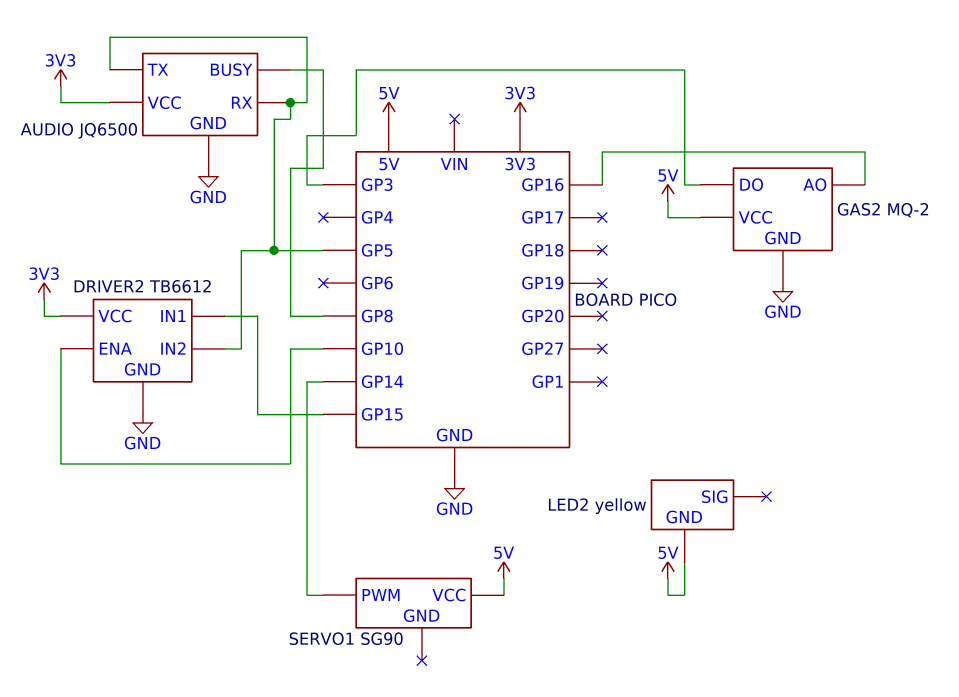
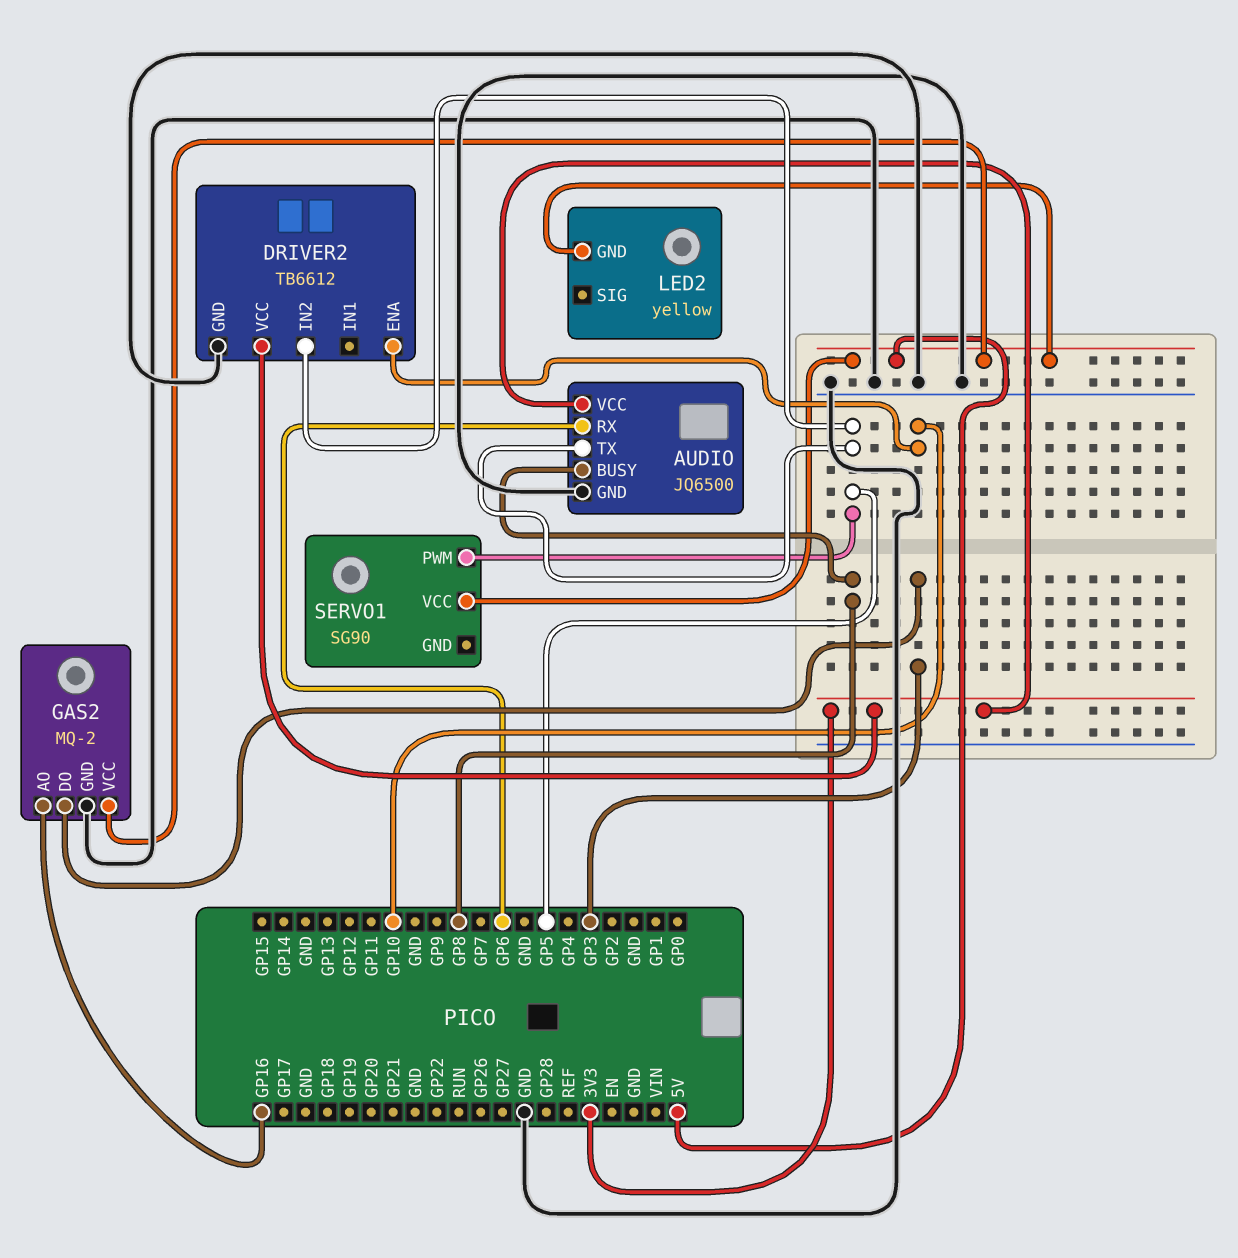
AUDIO pin RX: GP5 -> GP6
DRIVER2 pin IN1: GP15 -> none
SERVO1 pin PWM: GP14 -> GP5

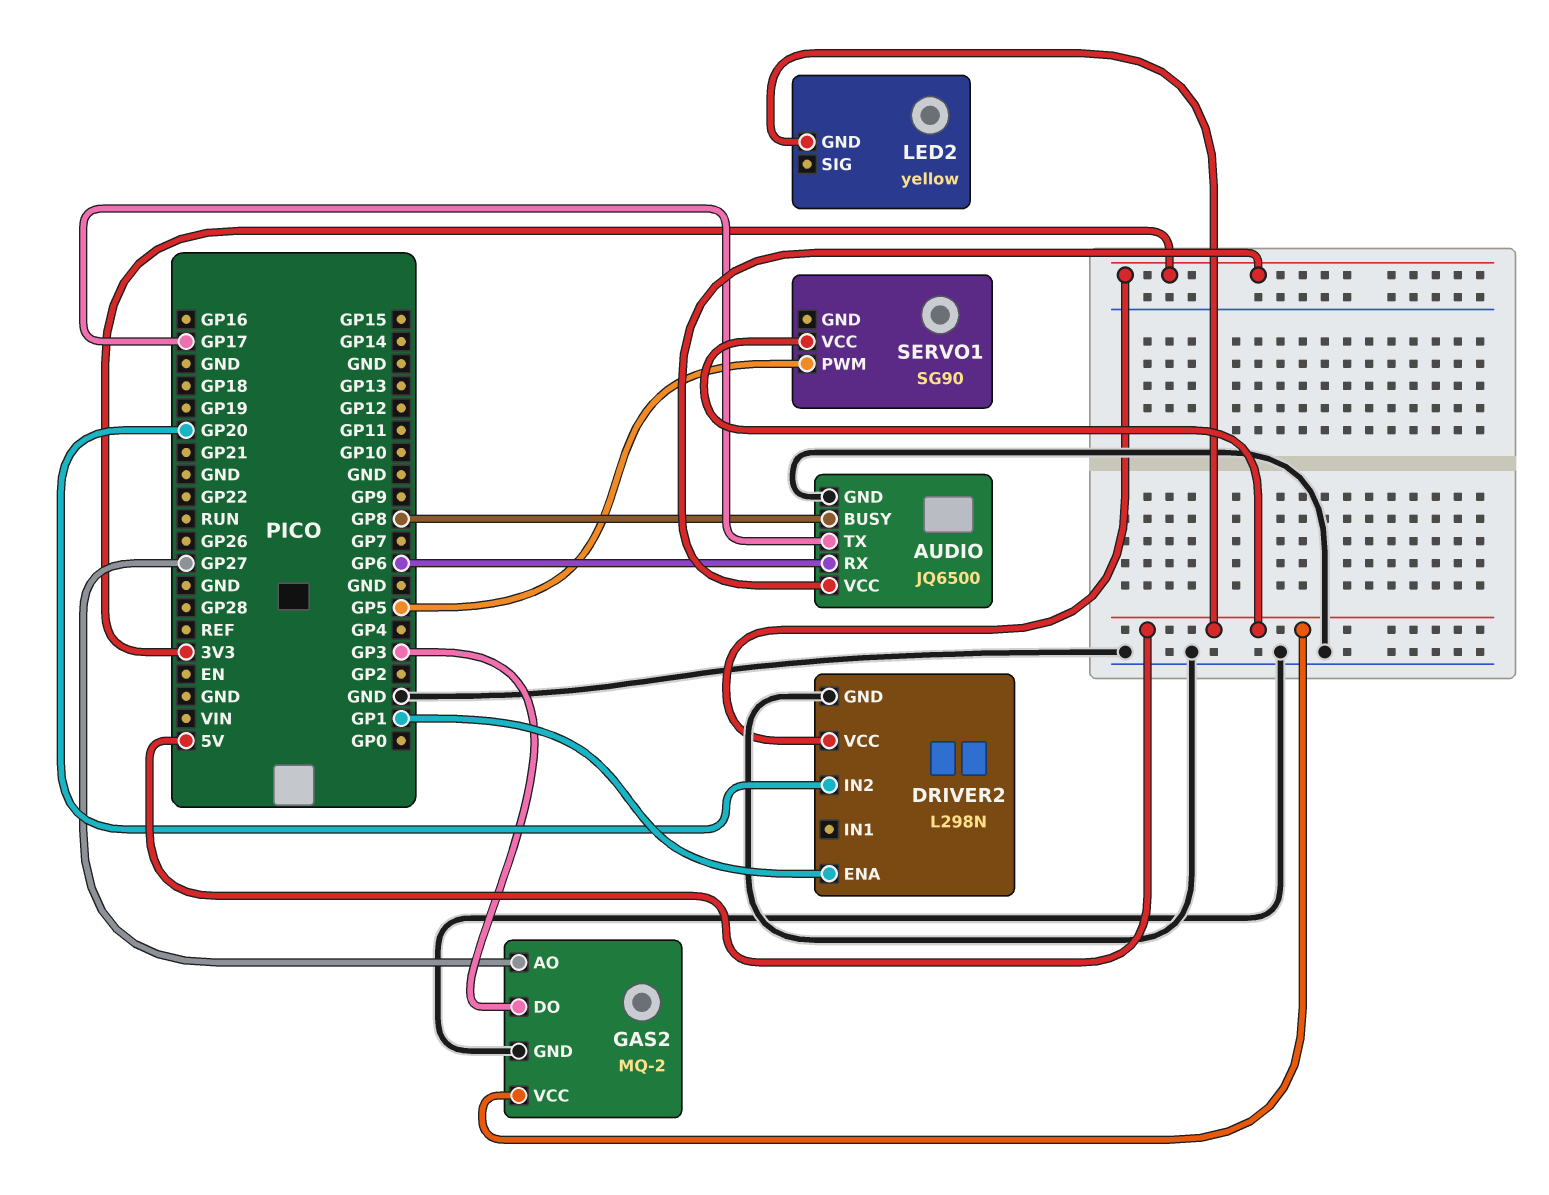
AUDIO pin TX: GP5 -> GP17
DRIVER2: TB6612 -> L298N
DRIVER2 pin ENA: GP10 -> GP1
DRIVER2 pin IN2: GP5 -> GP20
GAS2 pin AO: GP16 -> GP27

